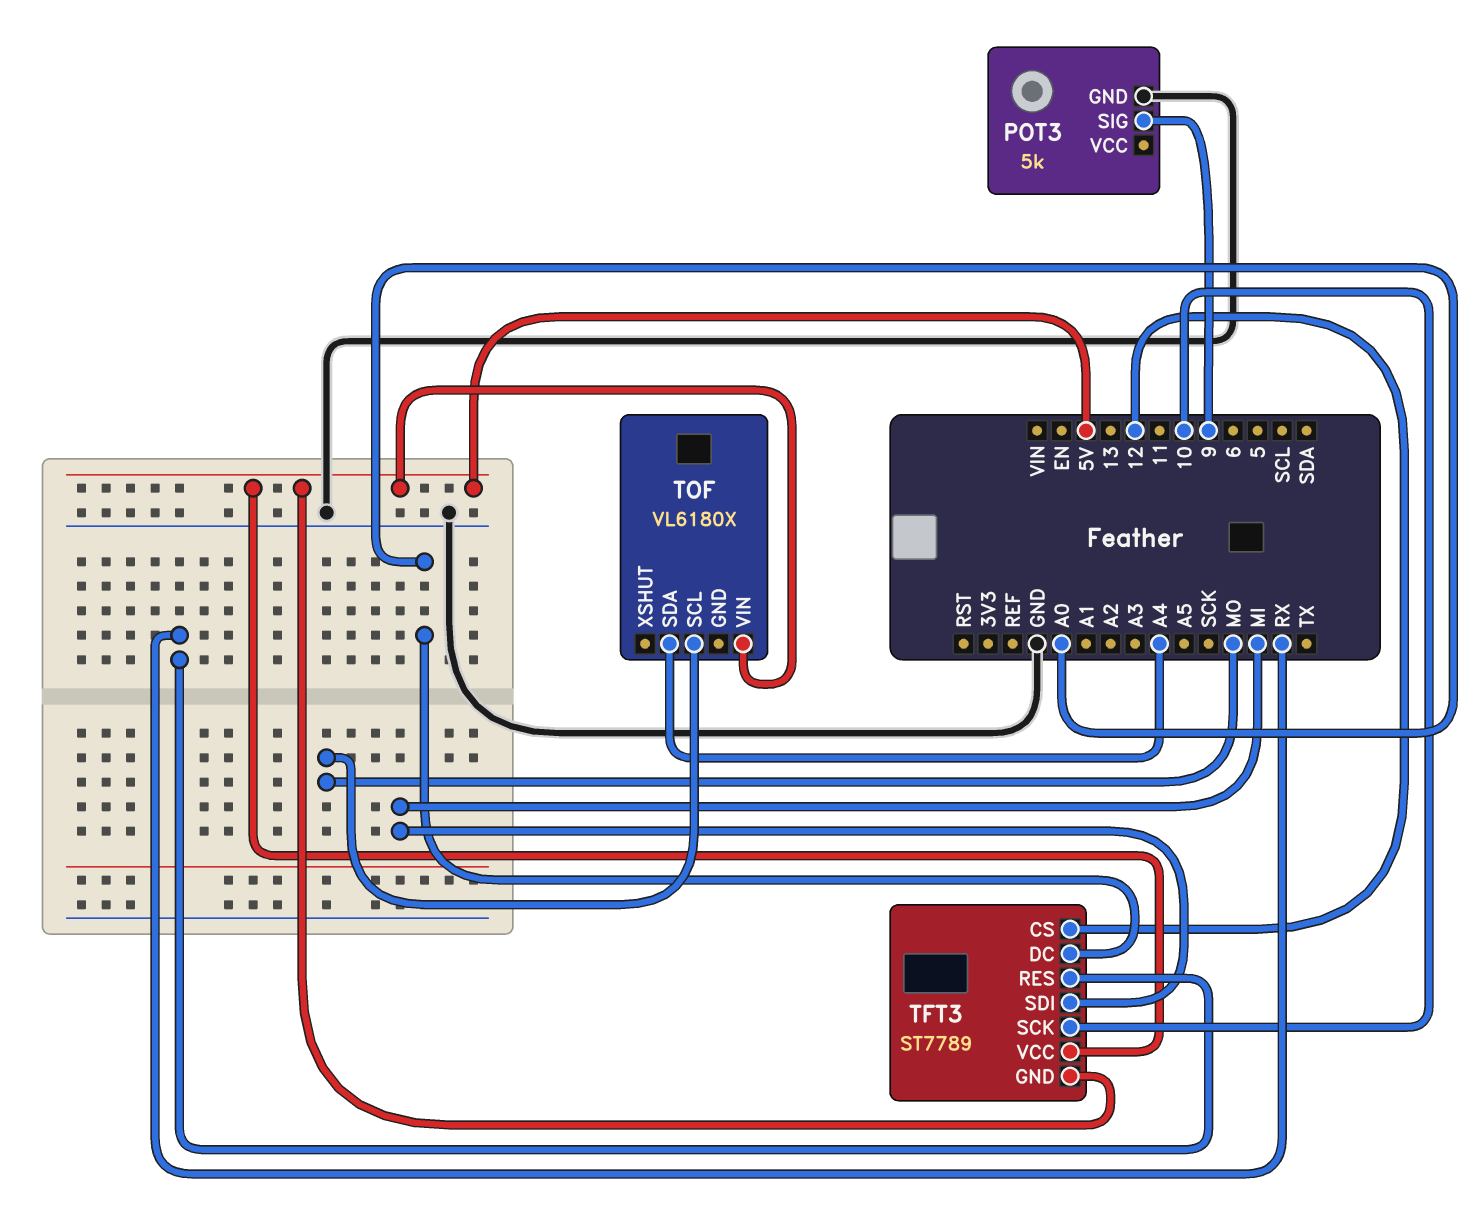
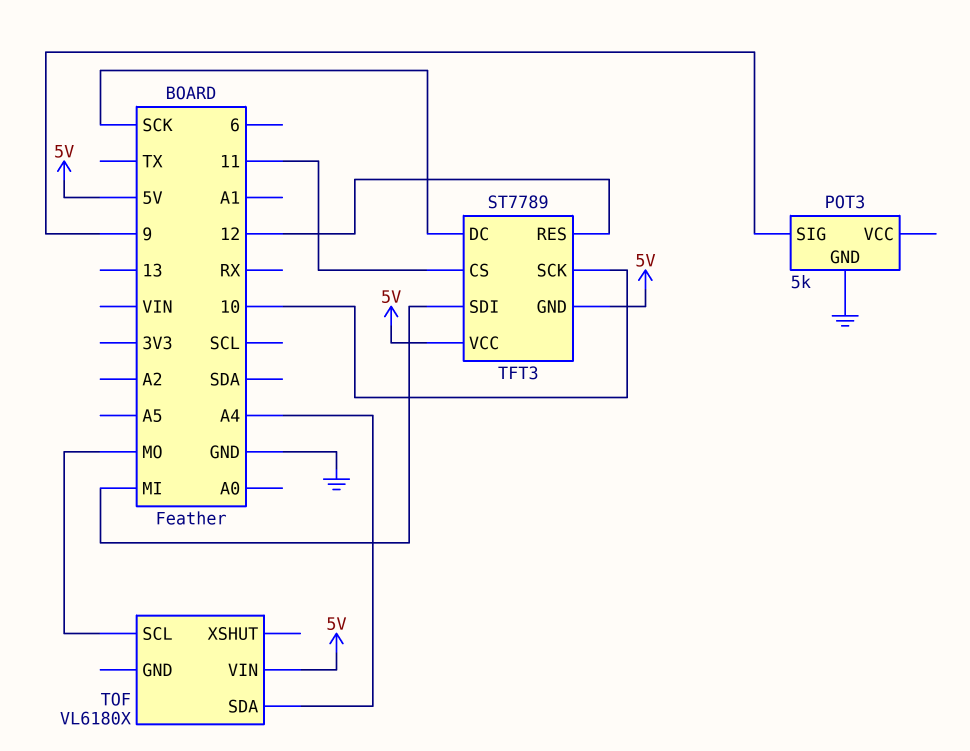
TFT3 pin CS: 12 -> 11
TFT3 pin DC: A0 -> SCK
TFT3 pin RES: RX -> 12

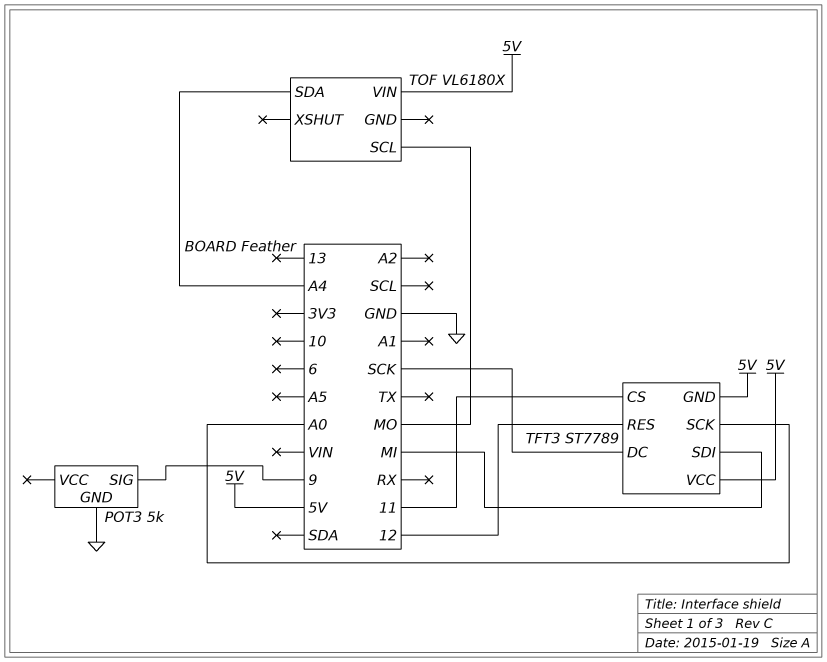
TFT3 pin SCK: 10 -> A0

